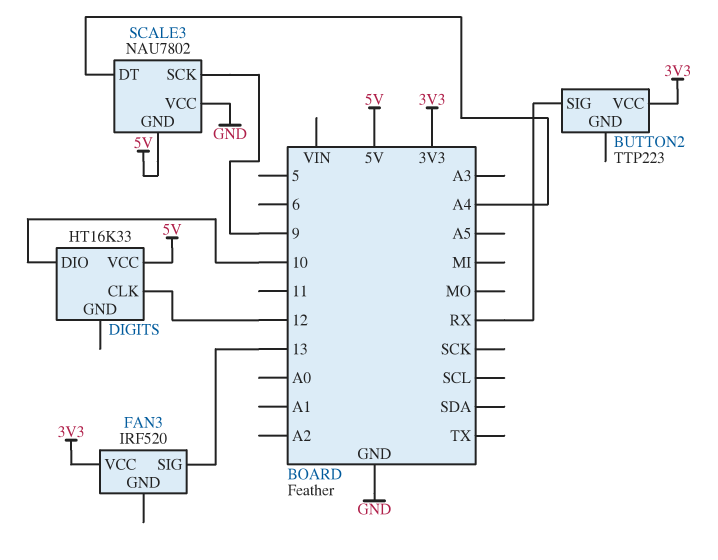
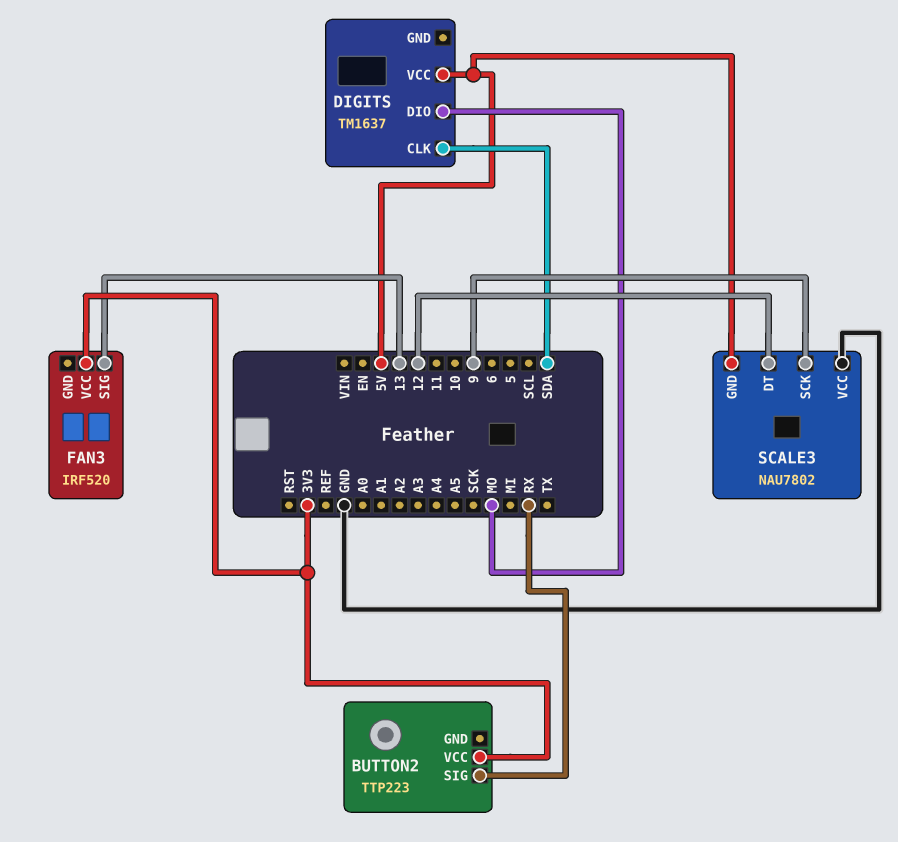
DIGITS: HT16K33 -> TM1637
DIGITS pin CLK: 12 -> SDA
DIGITS pin DIO: 10 -> MO
SCALE3 pin DT: A4 -> 12

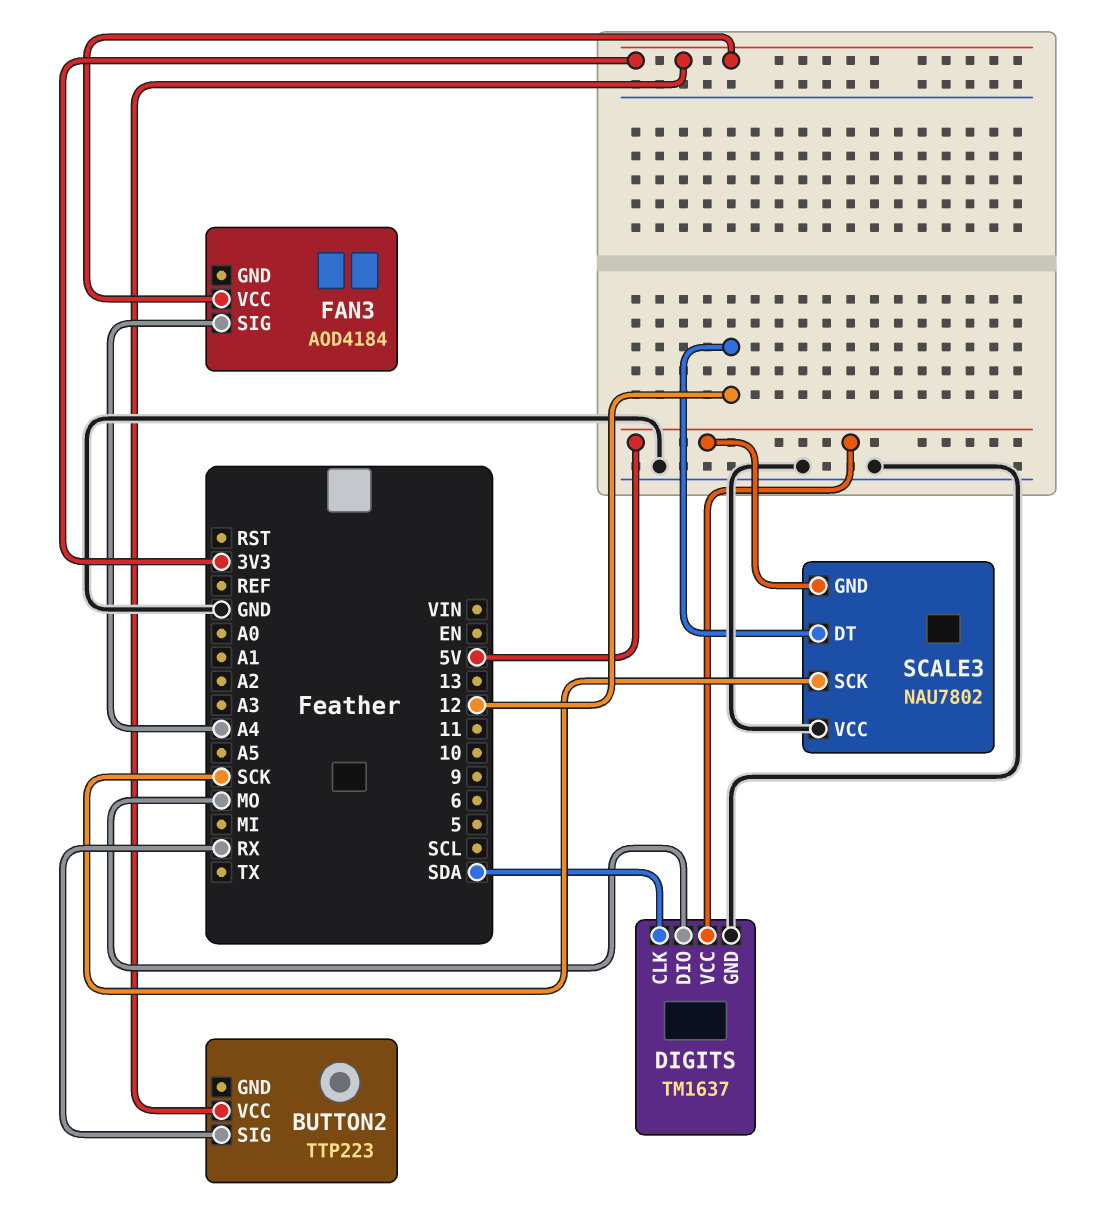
DIGITS pin GND: none -> GND
FAN3: IRF520 -> AOD4184
FAN3 pin SIG: 13 -> A4
SCALE3 pin SCK: 9 -> SCK

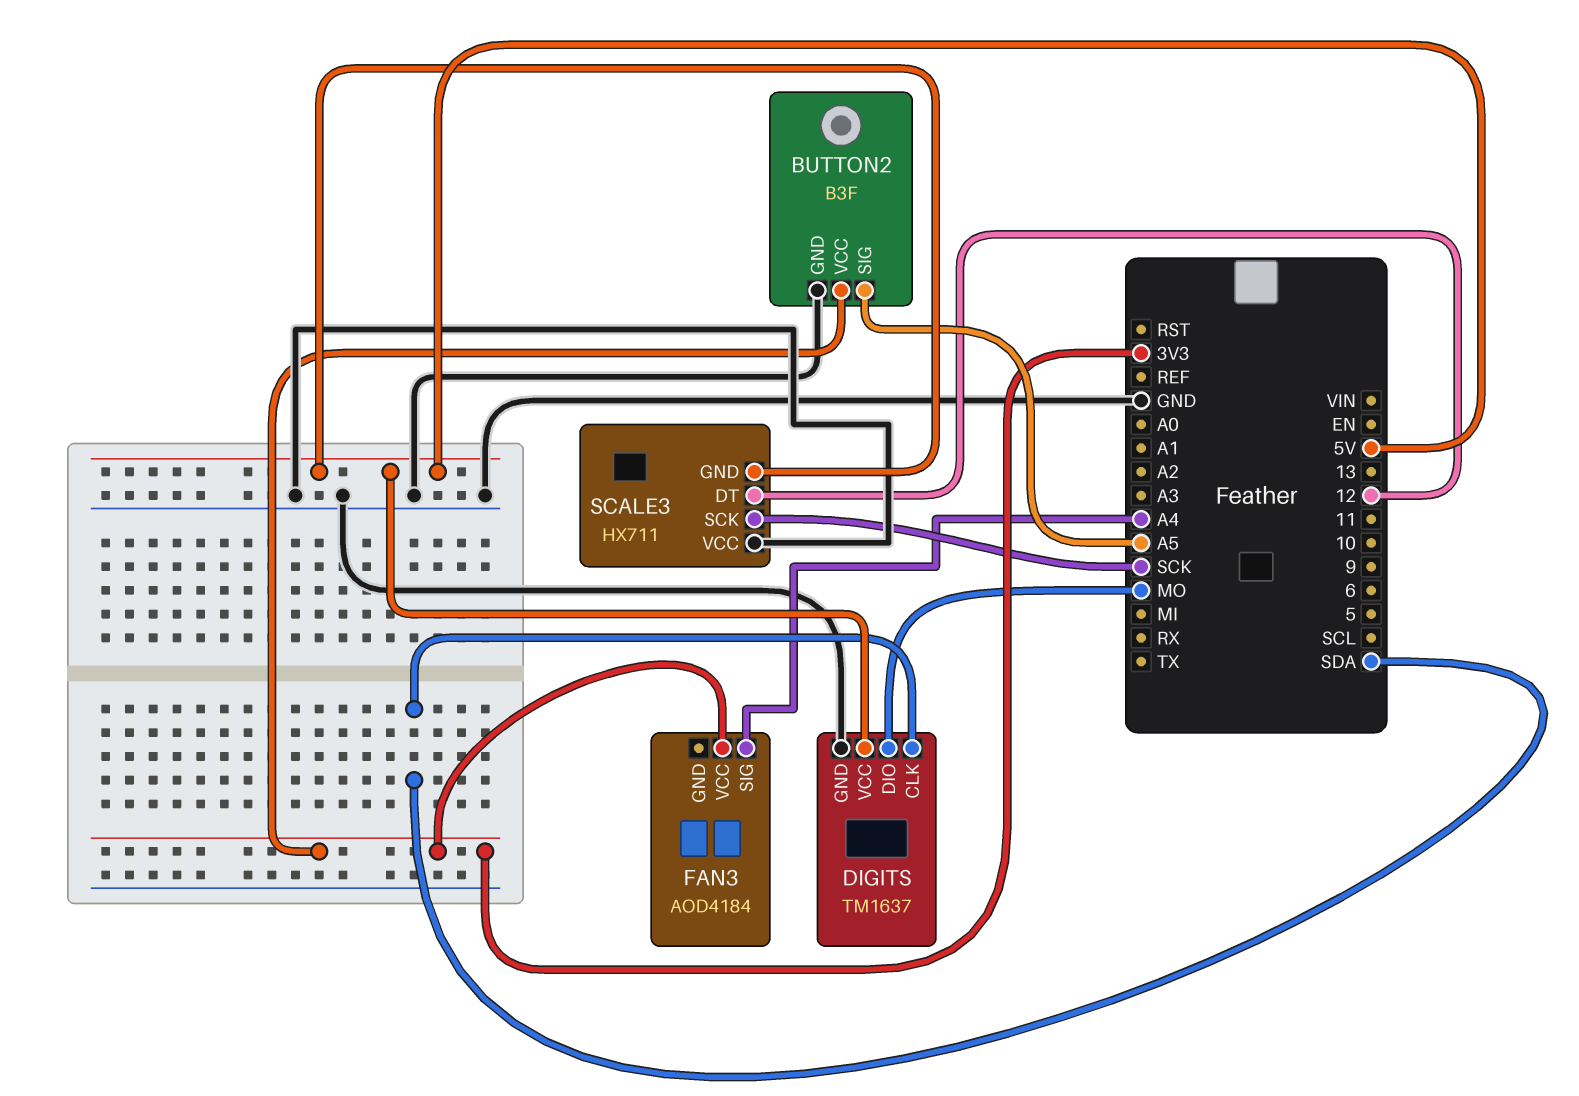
BUTTON2: TTP223 -> B3F
BUTTON2 pin GND: none -> GND
BUTTON2 pin SIG: RX -> A5
SCALE3: NAU7802 -> HX711

